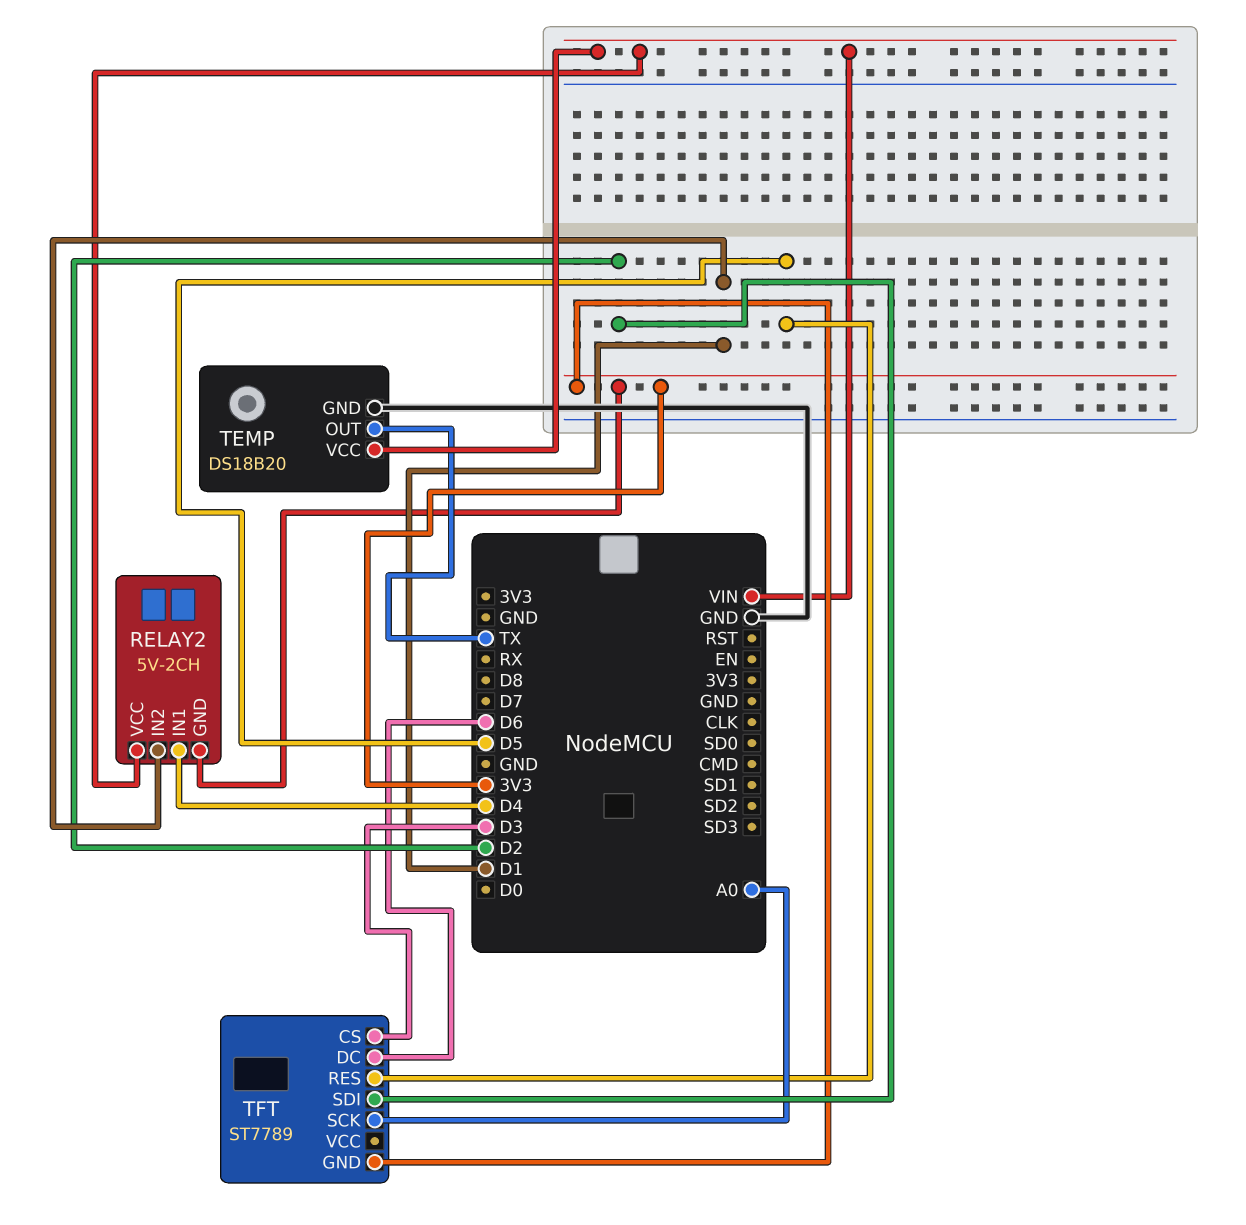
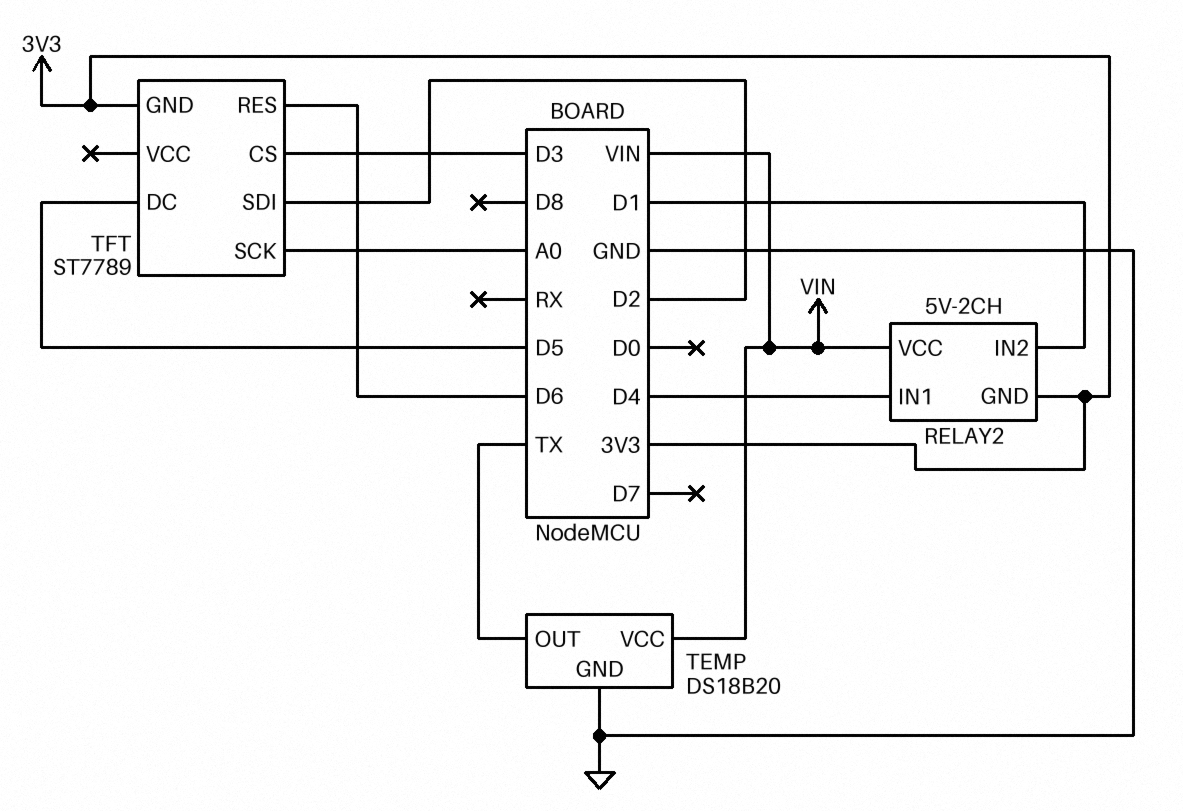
TFT pin DC: D6 -> D5
TFT pin RES: D5 -> D6

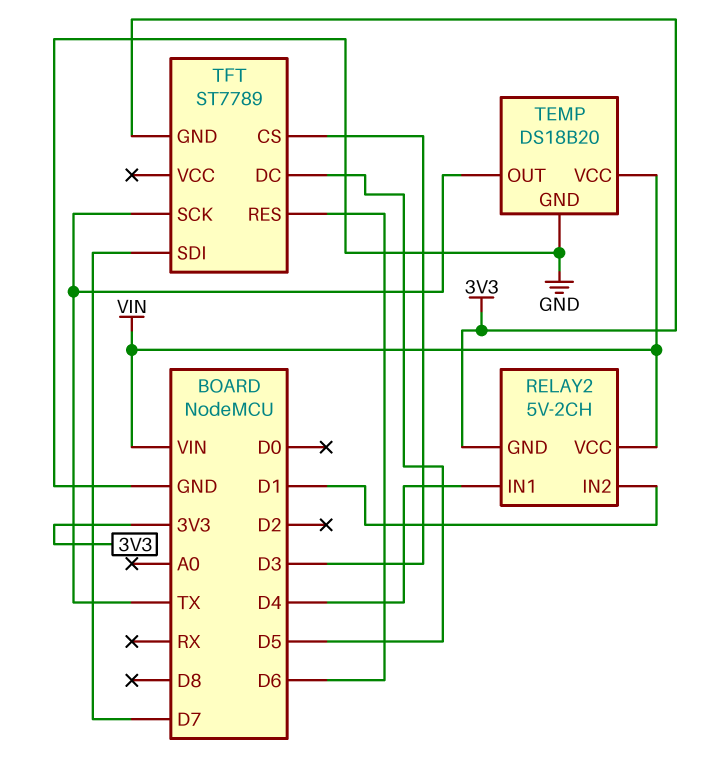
TFT pin SCK: A0 -> TX
TFT pin SDI: D2 -> D7

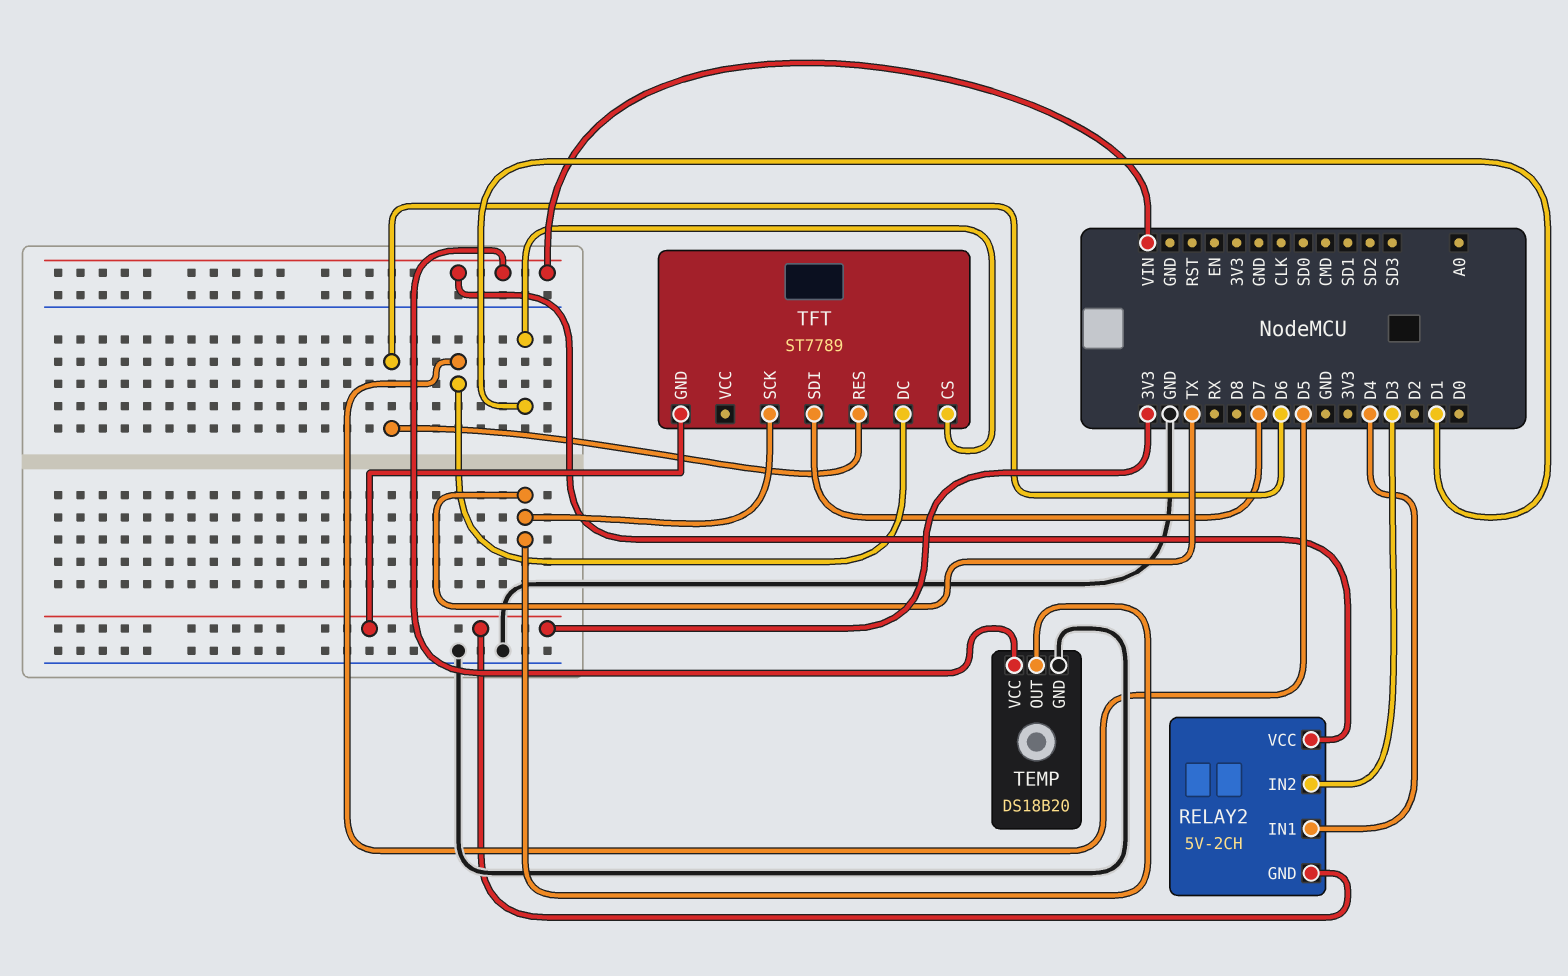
RELAY2 pin IN2: D1 -> D3
TFT pin CS: D3 -> D1

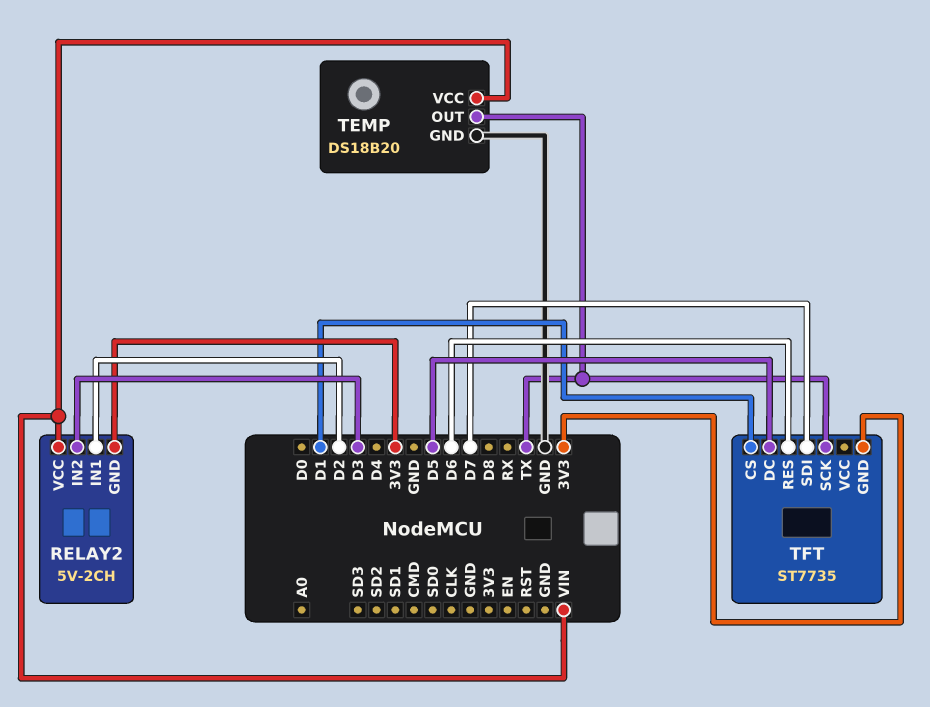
RELAY2 pin IN1: D4 -> D2
TFT: ST7789 -> ST7735

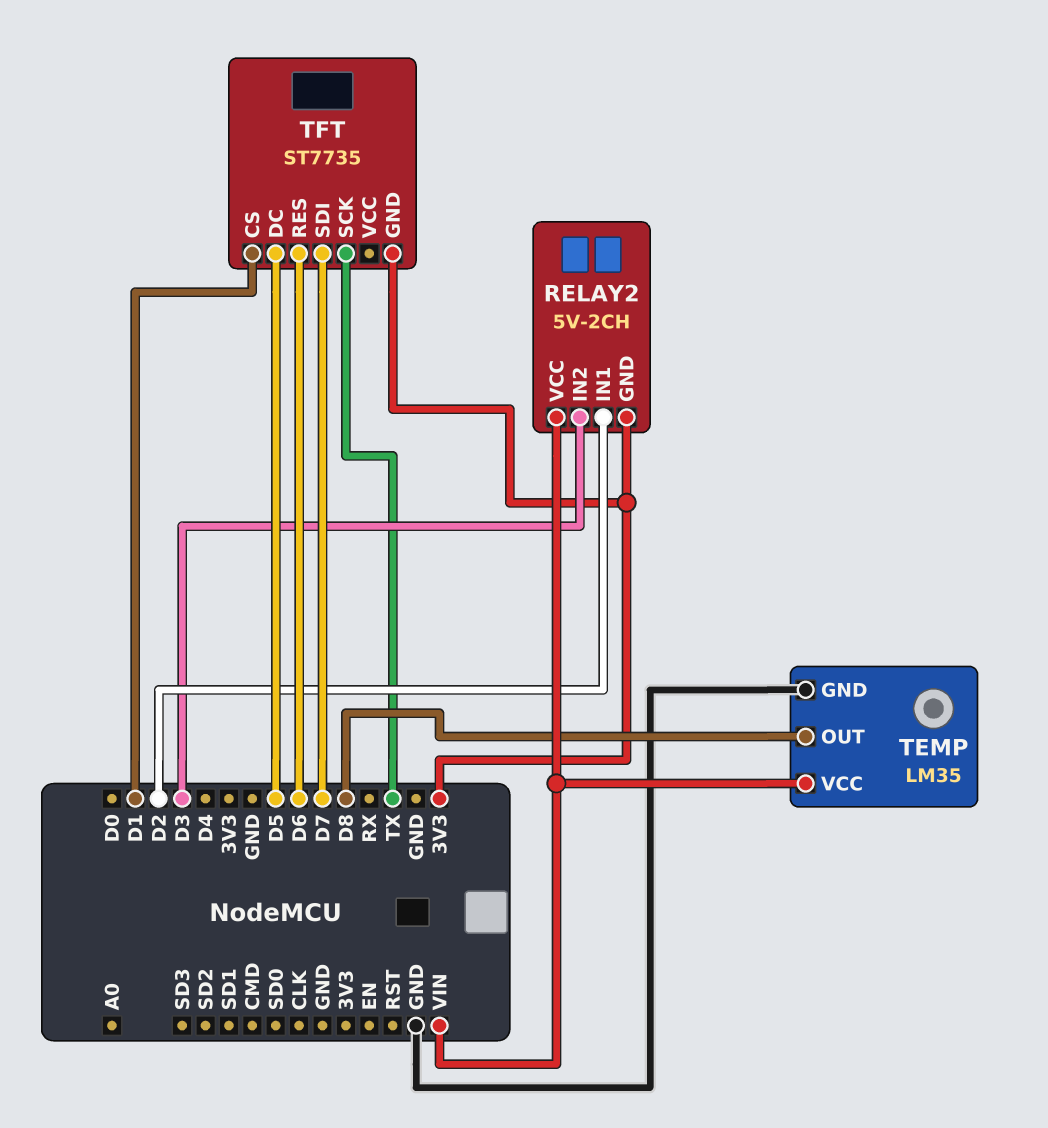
TEMP: DS18B20 -> LM35
TEMP pin OUT: TX -> D8

